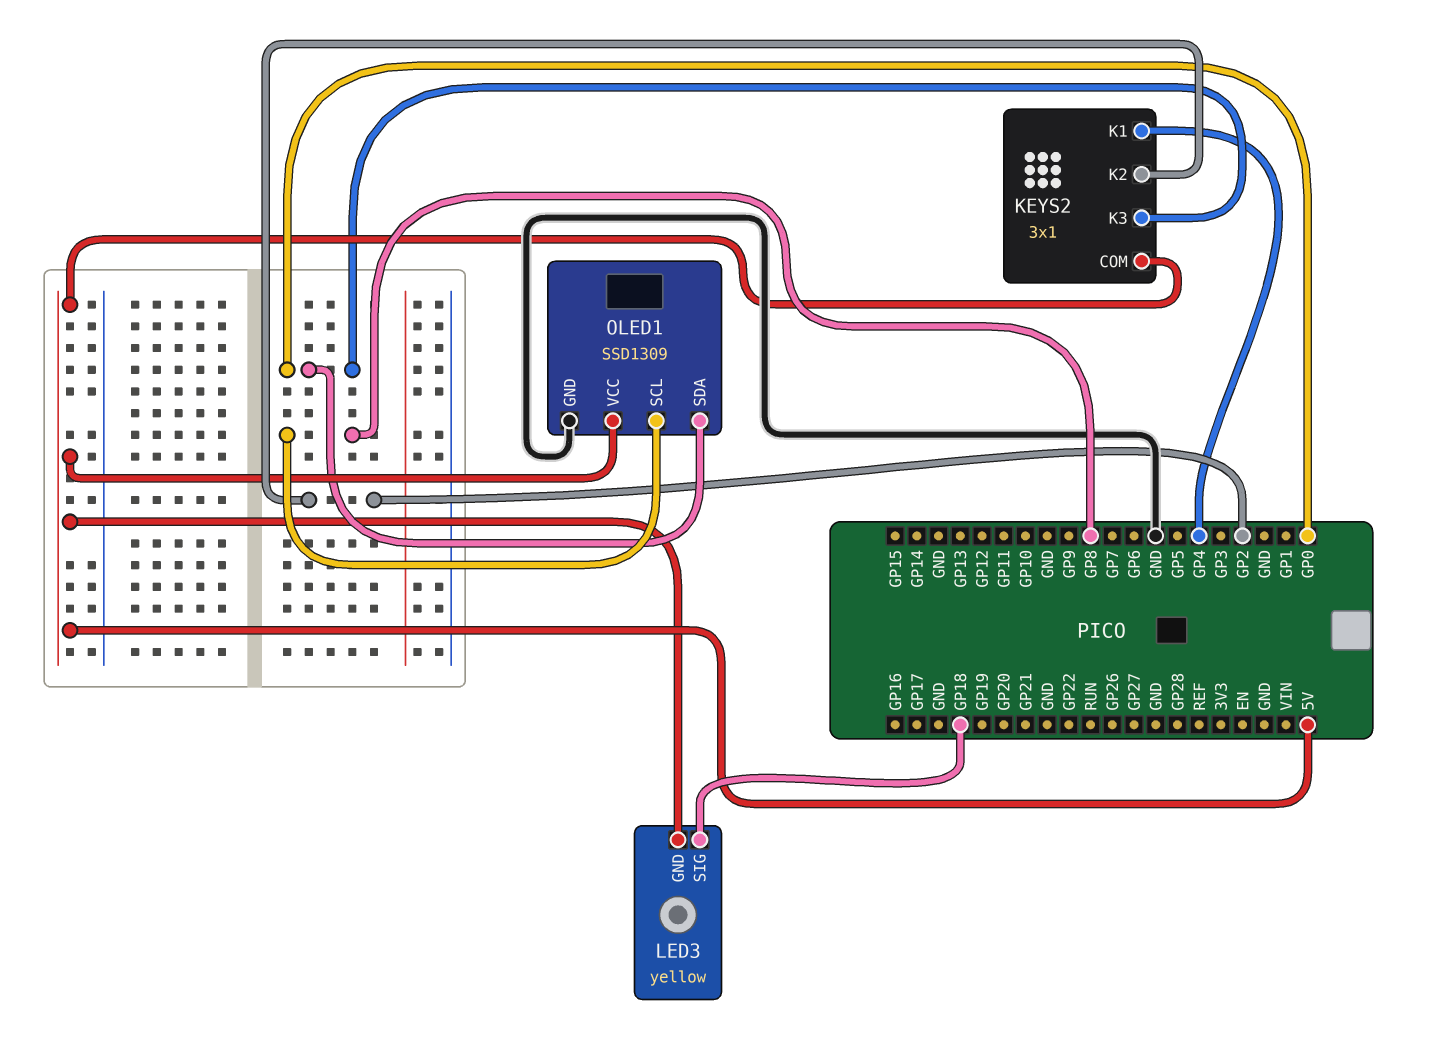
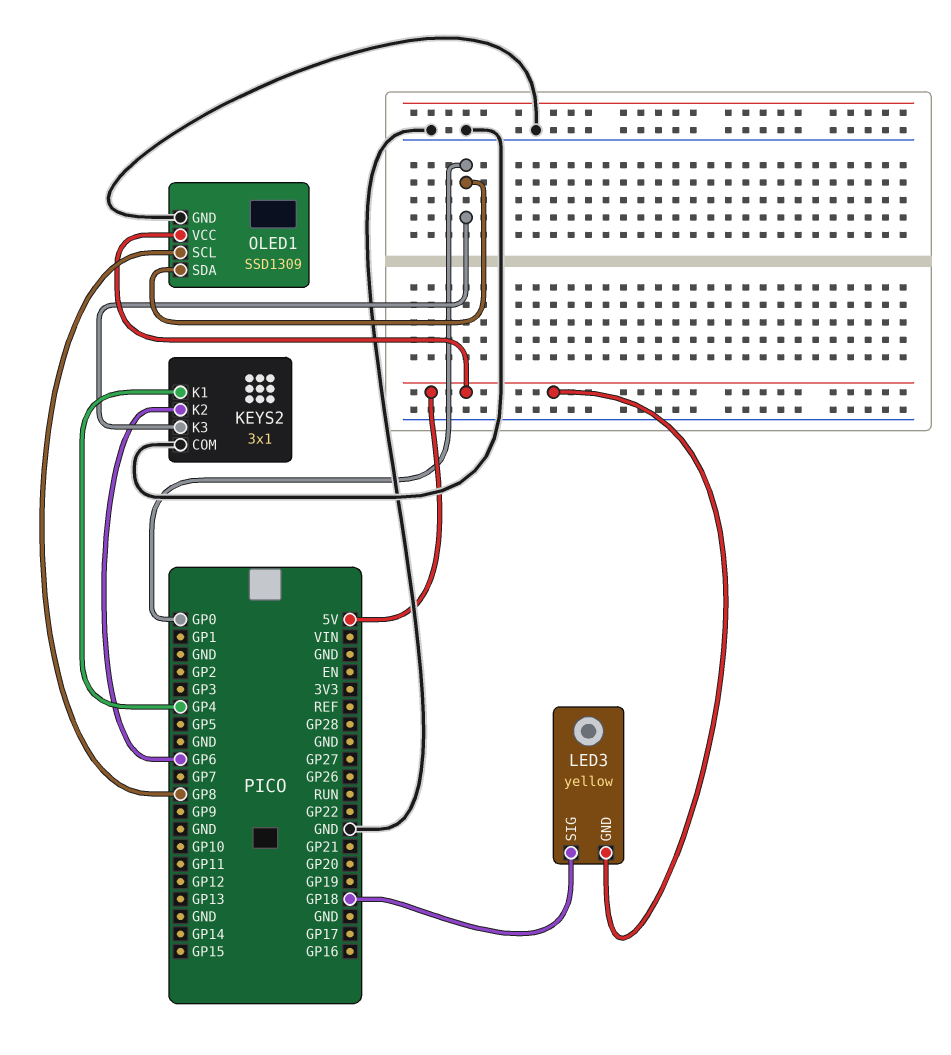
KEYS2 pin COM: 5V -> GND
KEYS2 pin K2: GP2 -> GP6

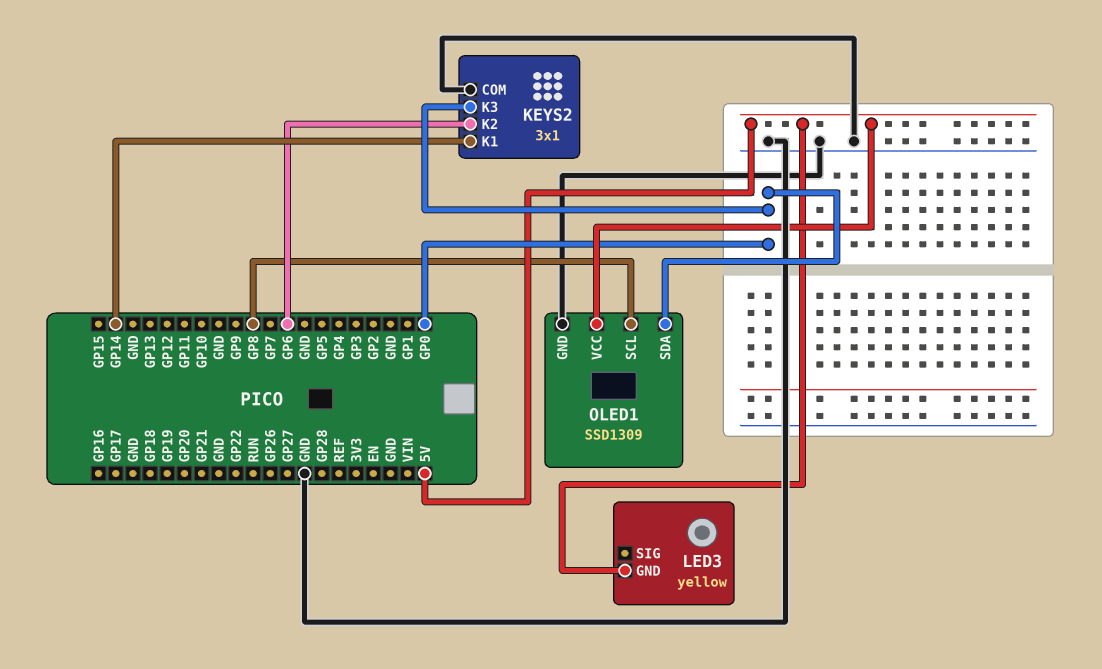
KEYS2 pin K1: GP4 -> GP14
LED3 pin SIG: GP18 -> none

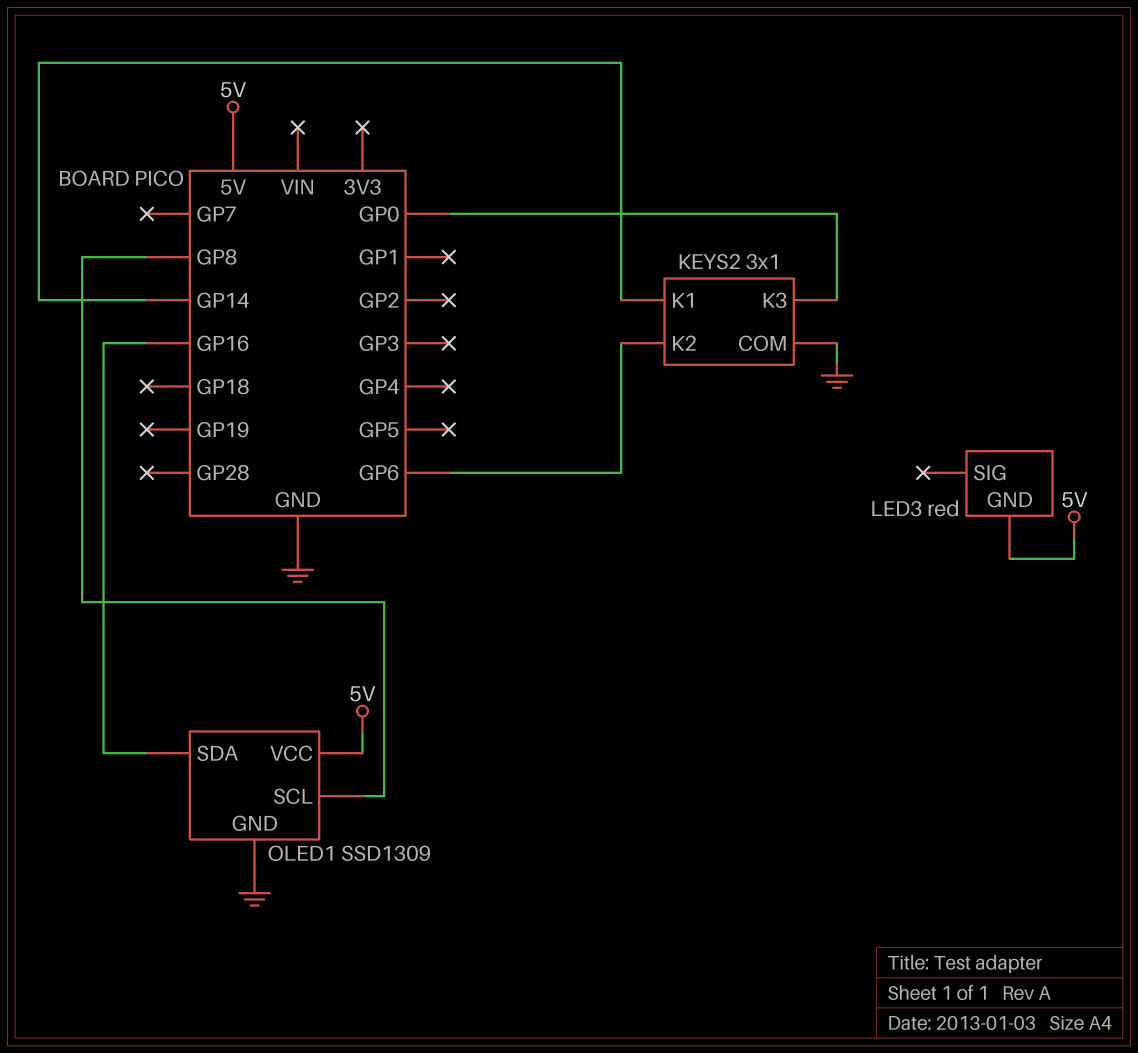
LED3: yellow -> red
OLED1 pin SDA: GP0 -> GP16

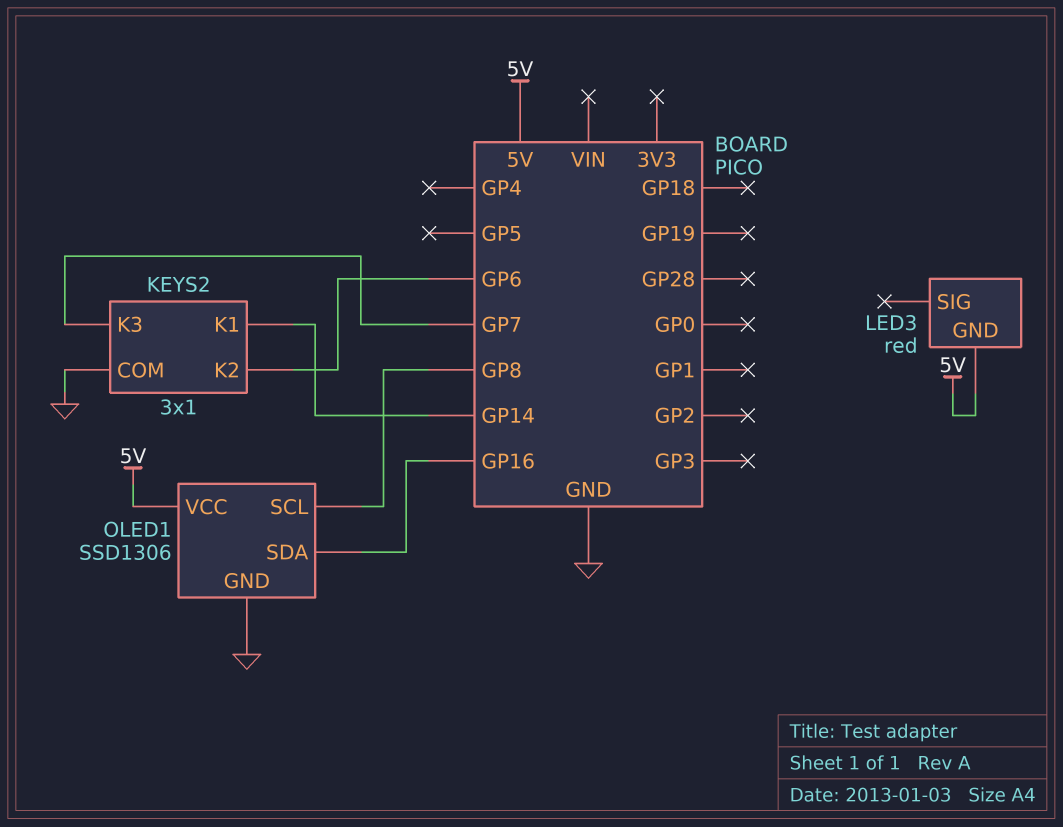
KEYS2 pin K3: GP0 -> GP7
OLED1: SSD1309 -> SSD1306

